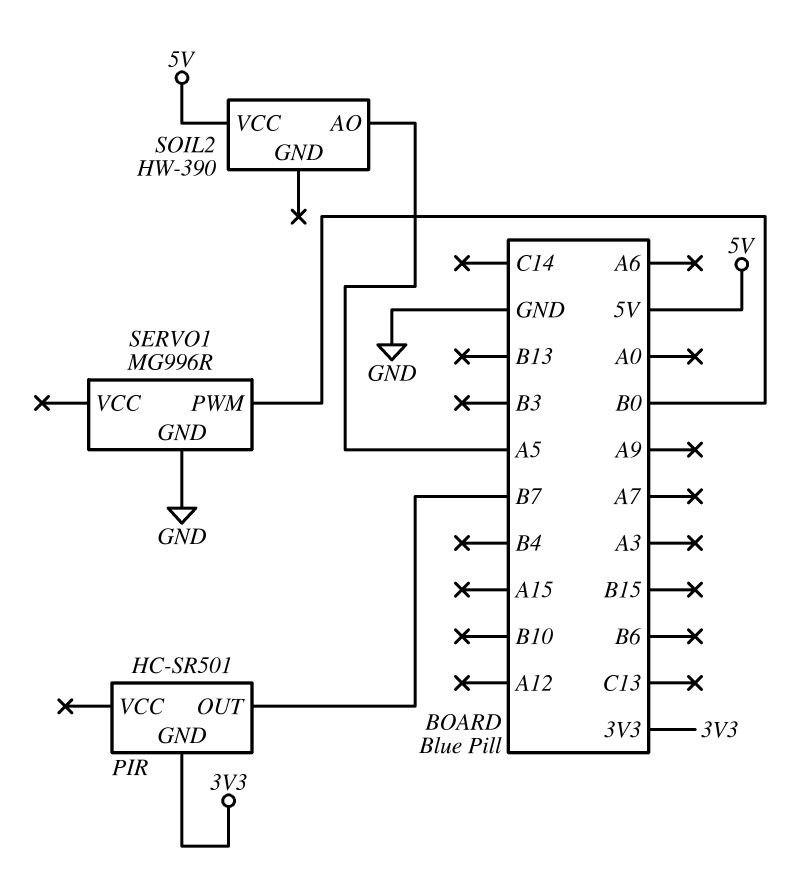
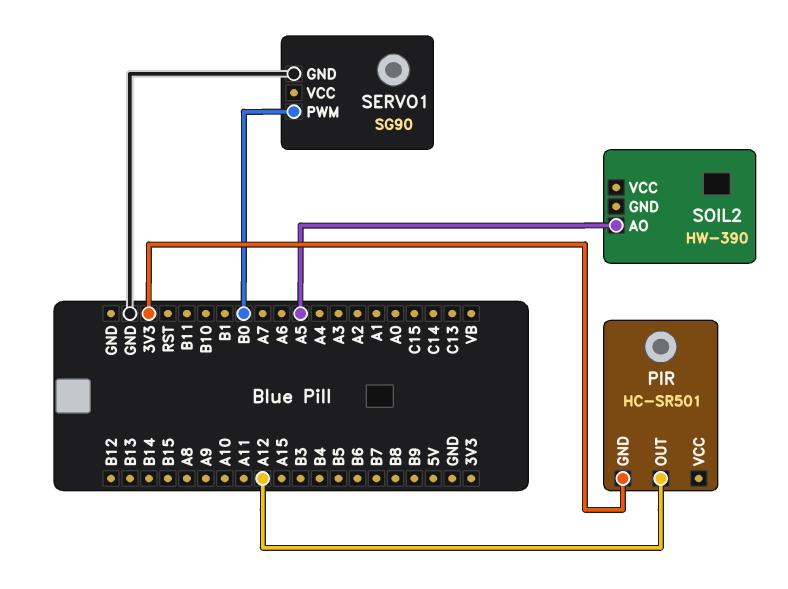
PIR pin OUT: B7 -> A12
SERVO1: MG996R -> SG90
SOIL2 pin VCC: 5V -> none

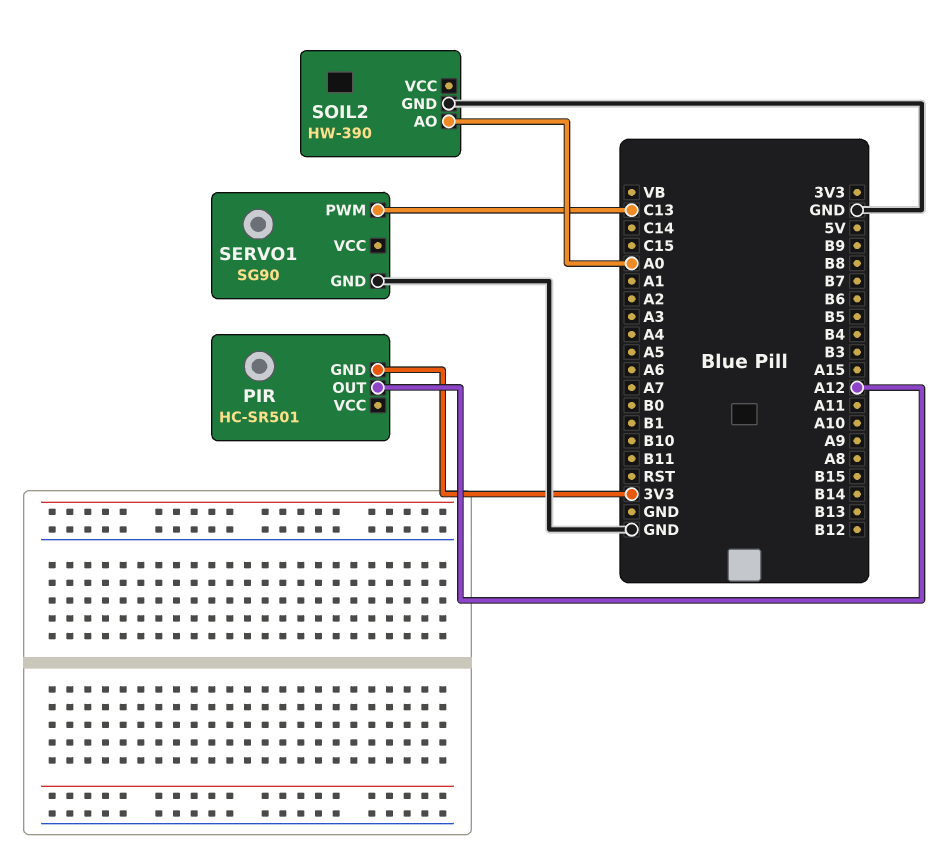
SERVO1 pin PWM: B0 -> C13
SOIL2 pin AO: A5 -> A0
SOIL2 pin GND: none -> GND

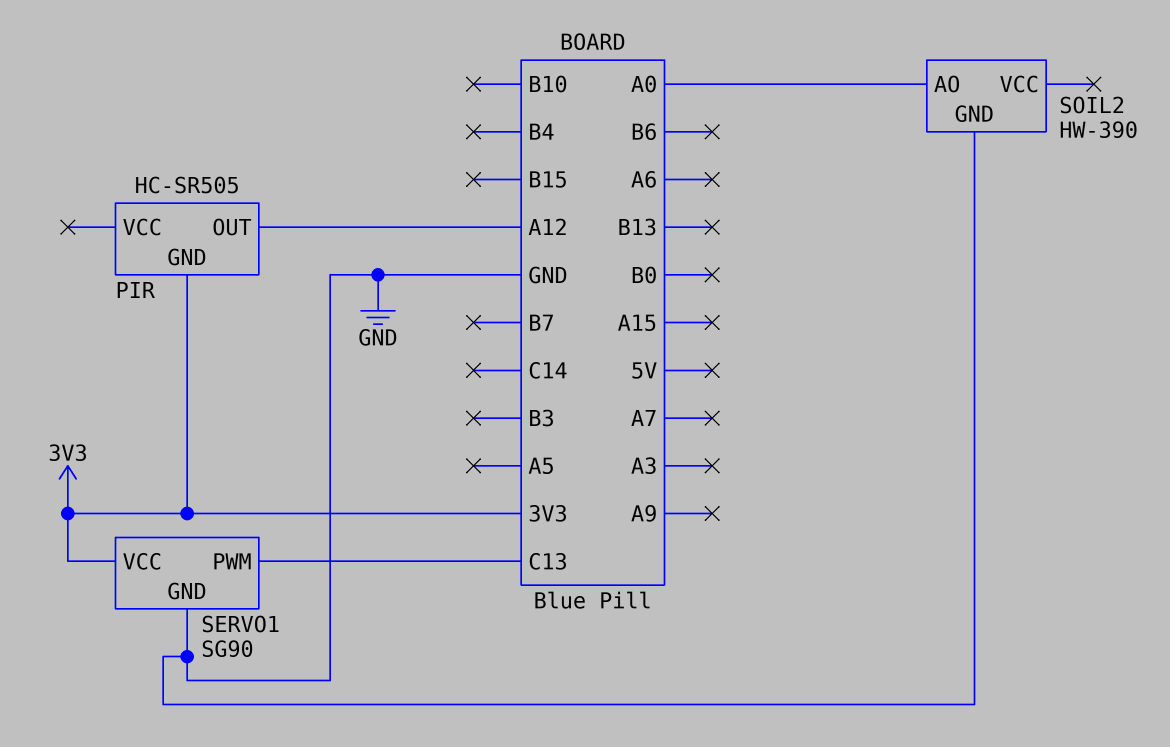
PIR: HC-SR501 -> HC-SR505
SERVO1 pin VCC: none -> 3V3

